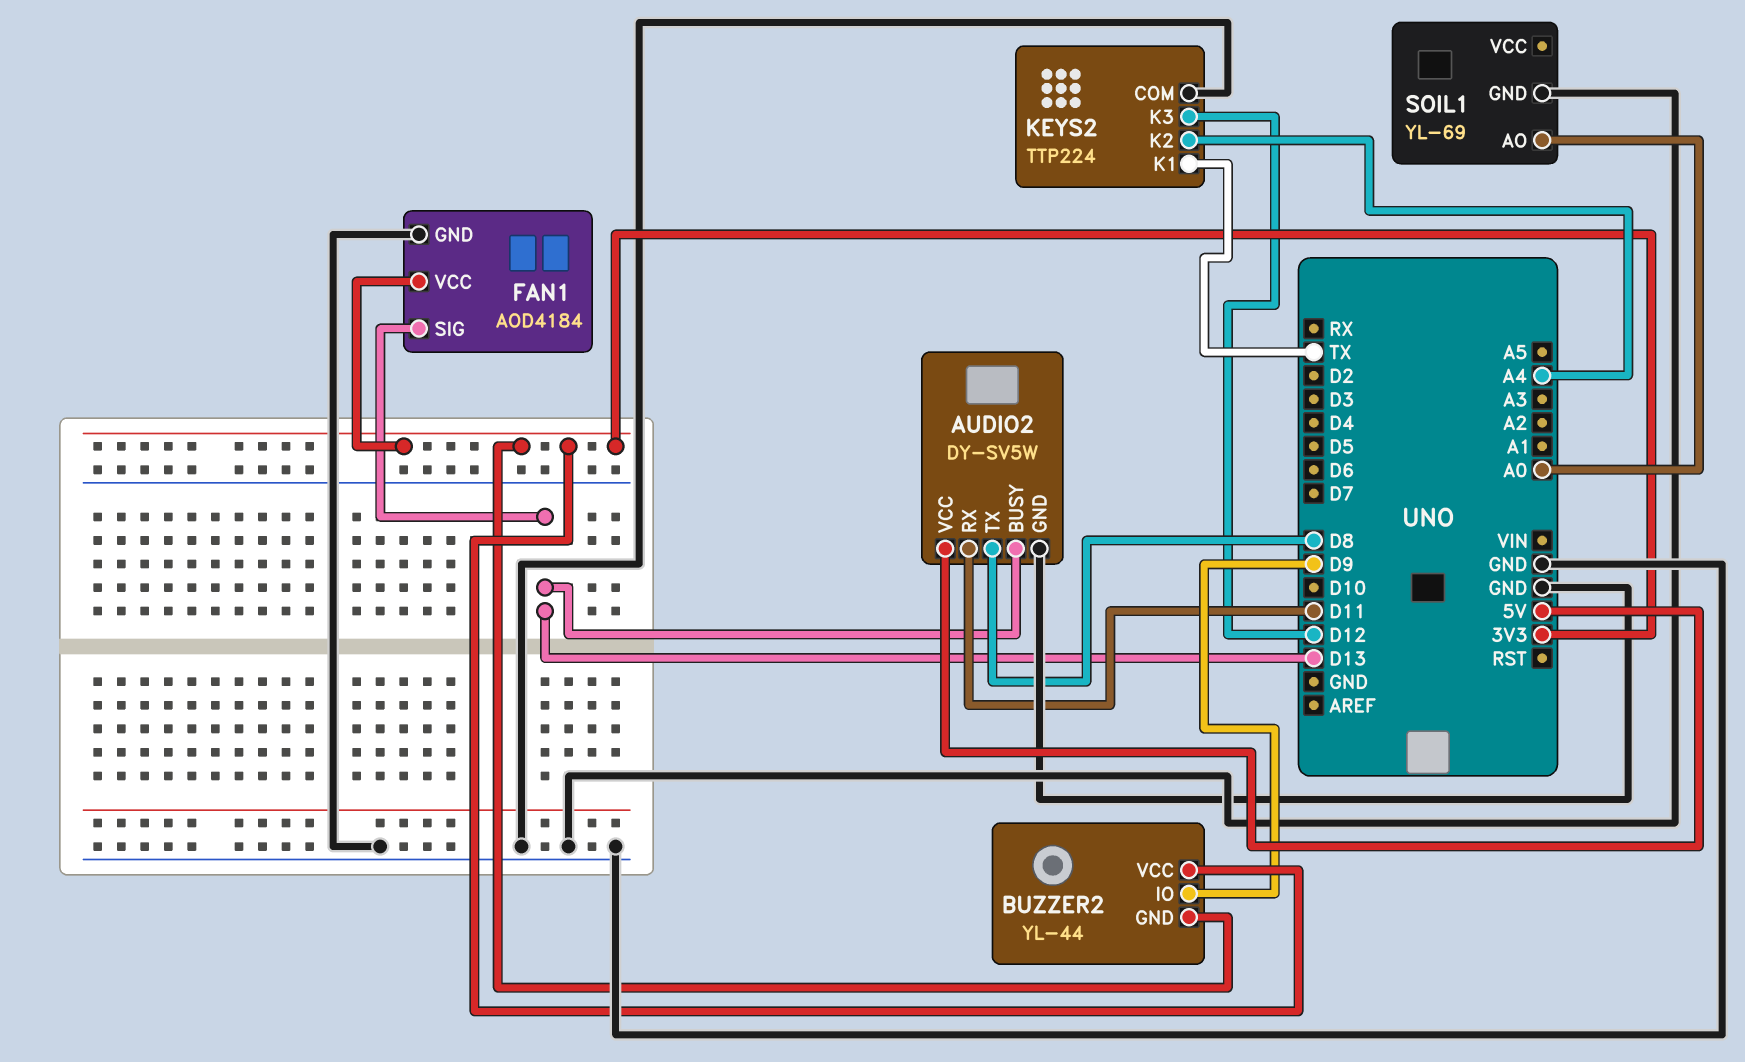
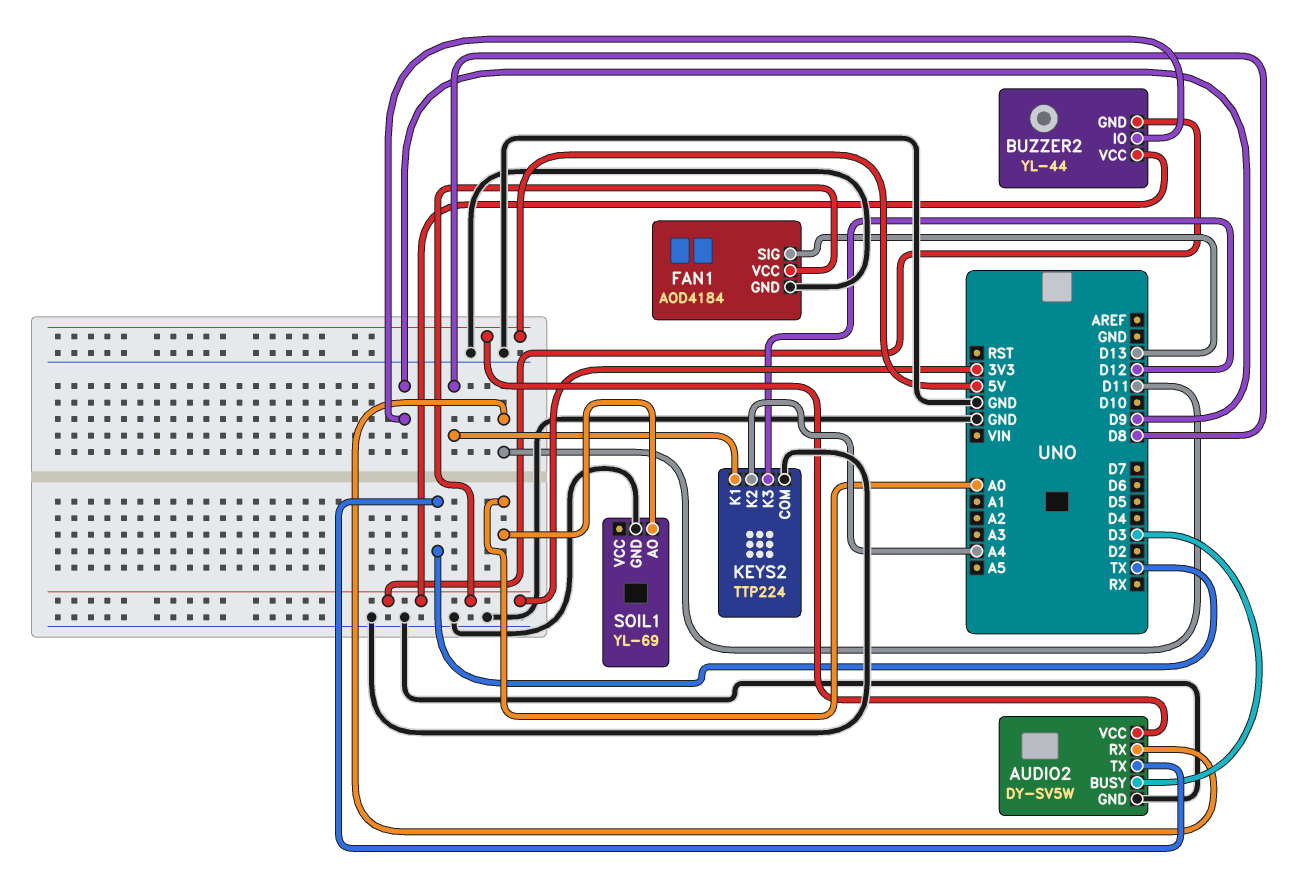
AUDIO2 pin BUSY: D13 -> D3
AUDIO2 pin TX: D8 -> TX
KEYS2 pin K1: TX -> D8

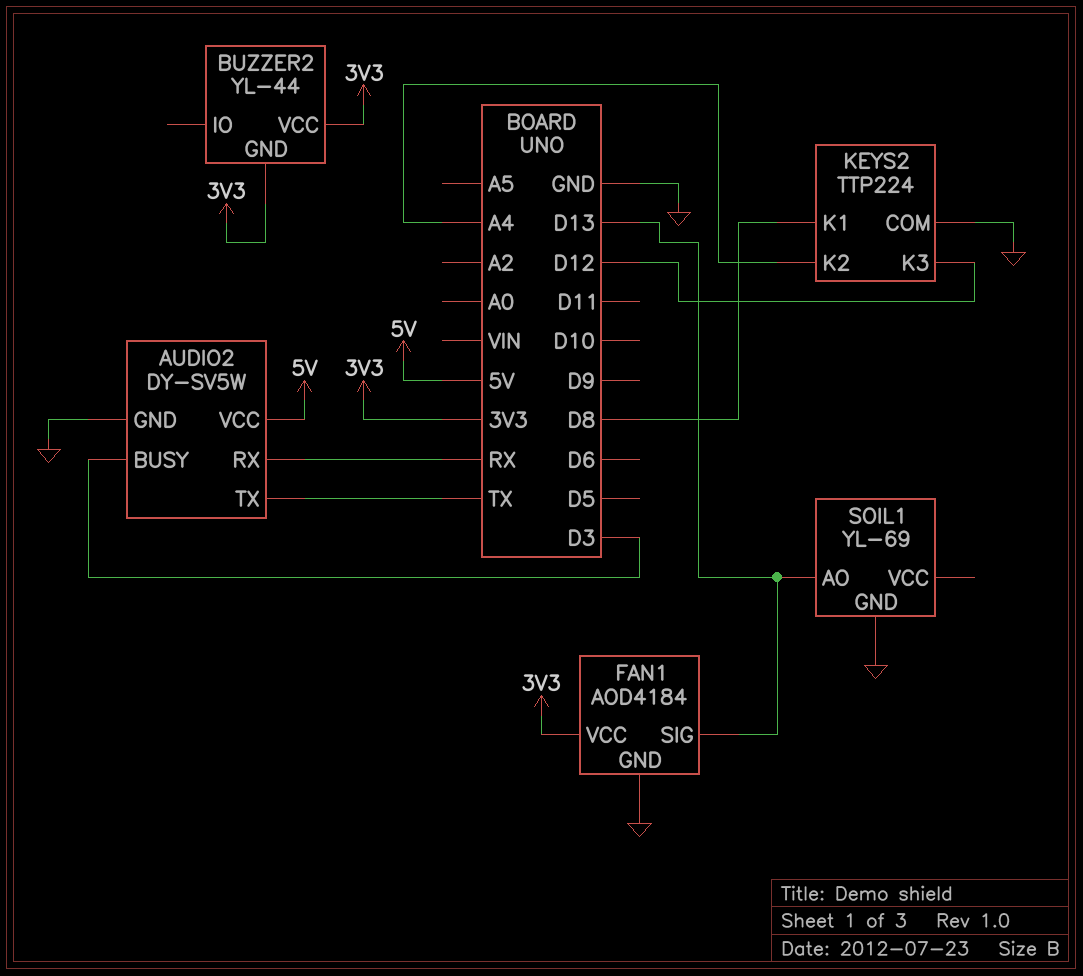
AUDIO2 pin RX: D11 -> RX
BUZZER2 pin IO: D9 -> none
SOIL1 pin AO: A0 -> D13

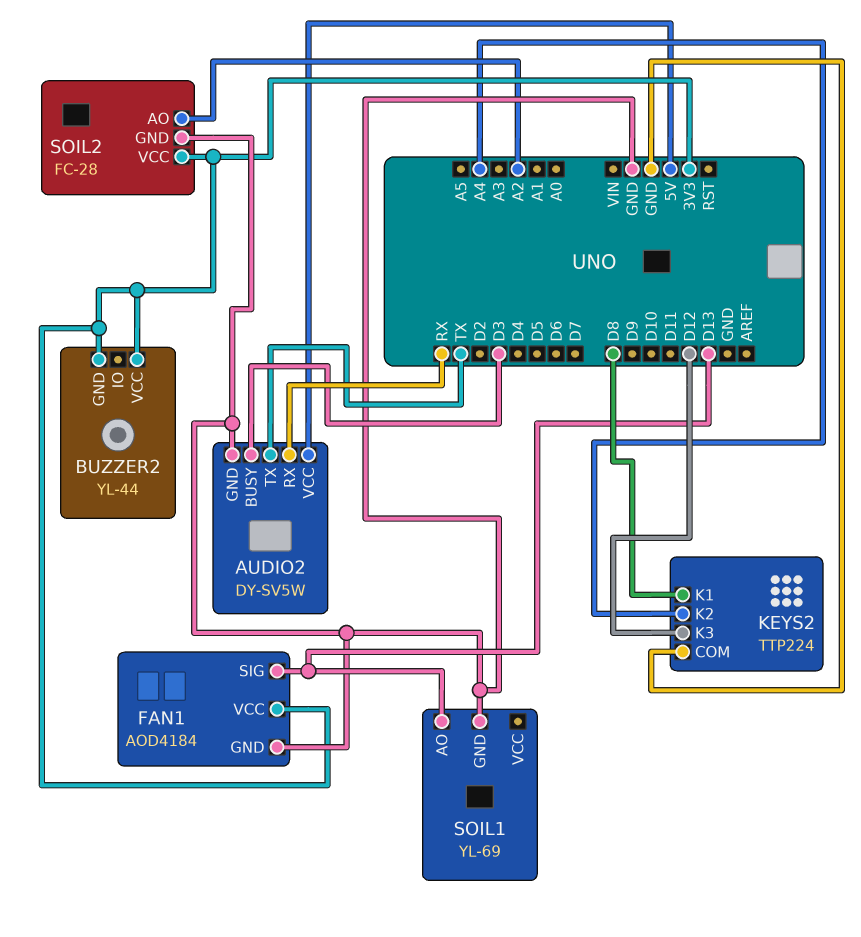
SOIL2: none -> FC-28
SOIL2 pin AO: none -> A2
SOIL2 pin GND: none -> GND
SOIL2 pin VCC: none -> 3V3

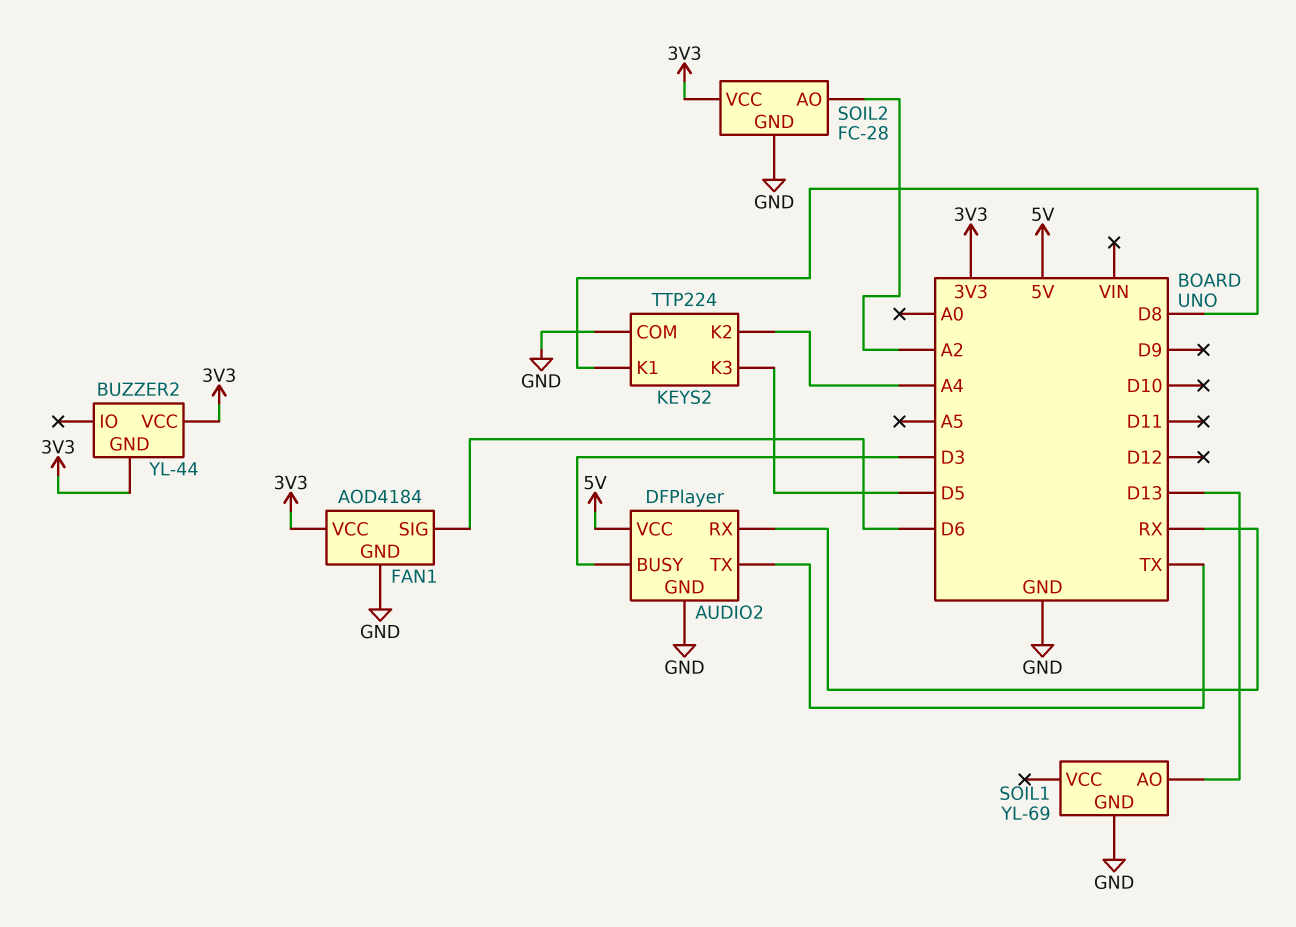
AUDIO2: DY-SV5W -> DFPlayer
FAN1 pin SIG: D13 -> D6
KEYS2 pin K3: D12 -> D5

